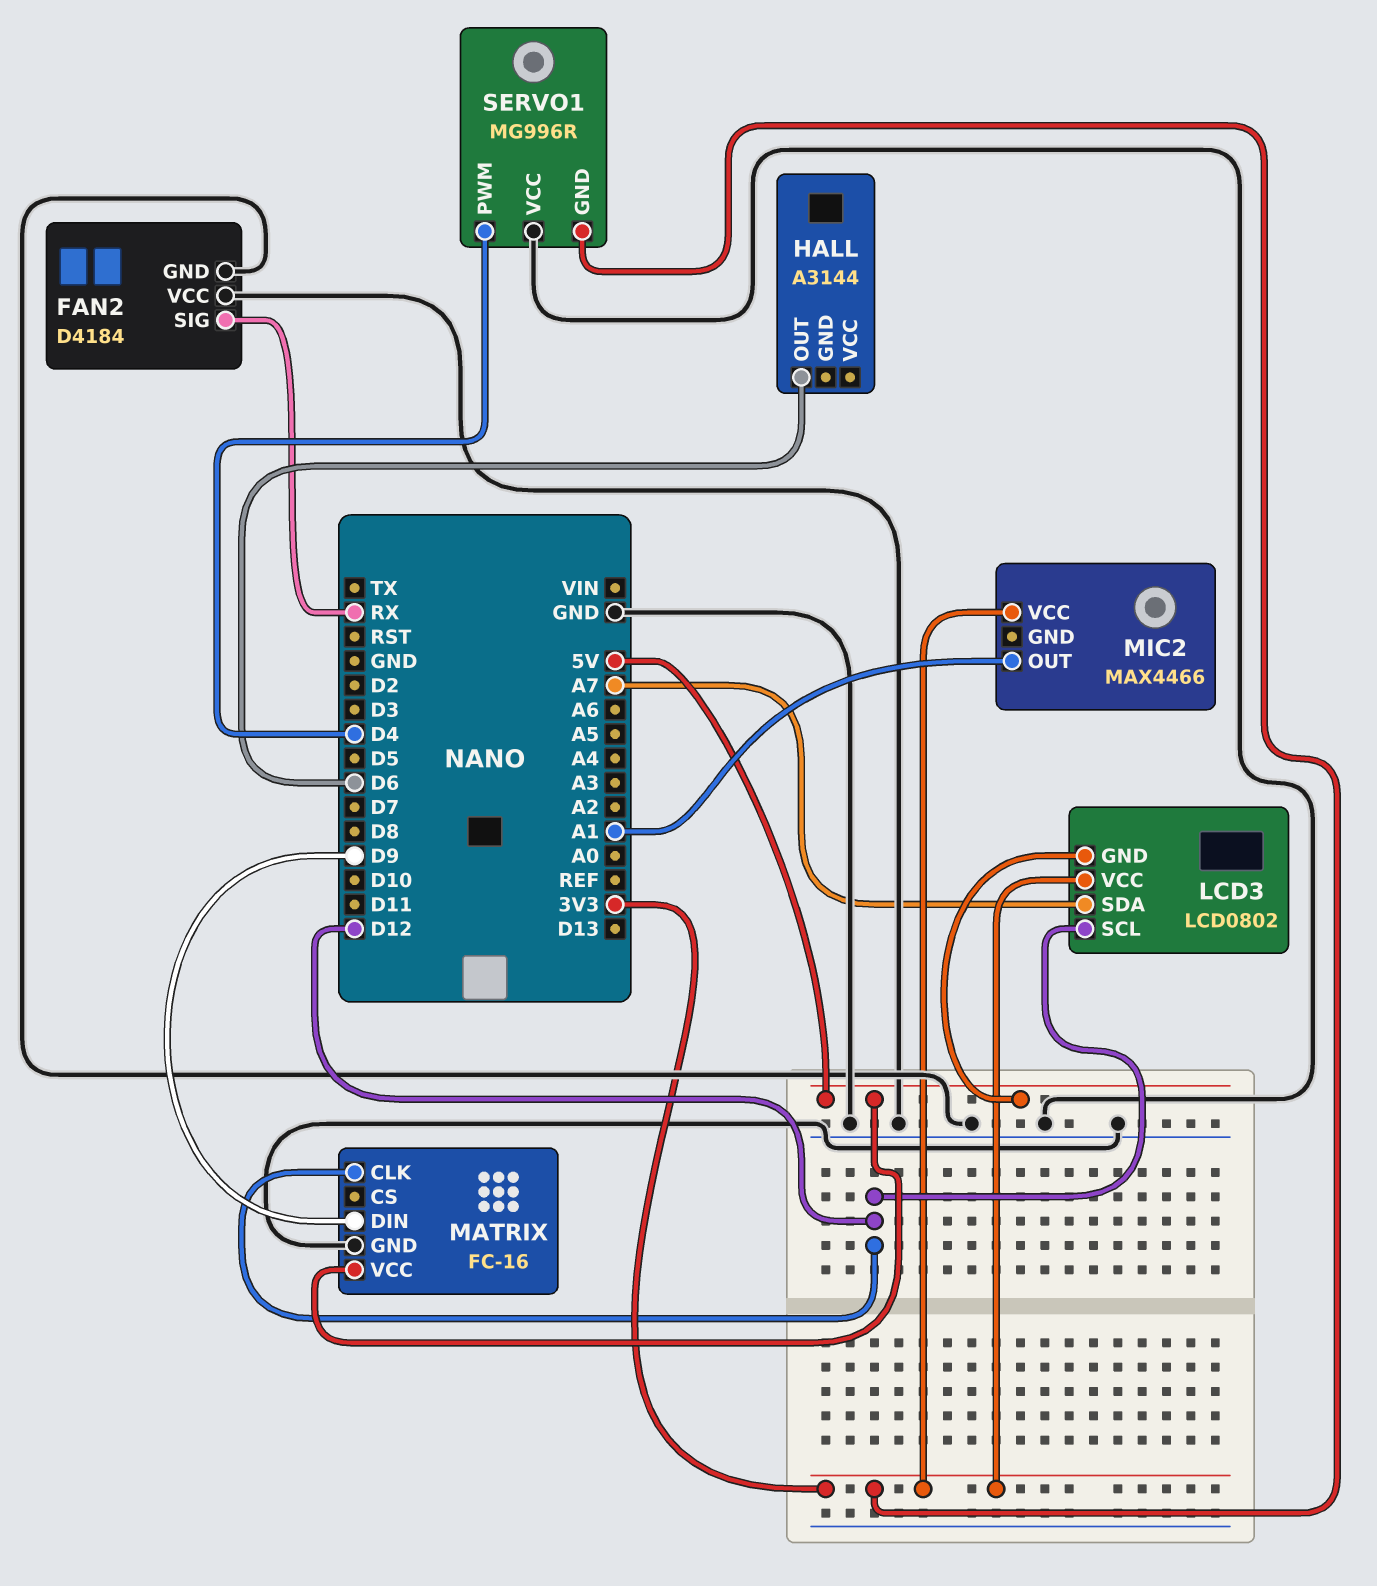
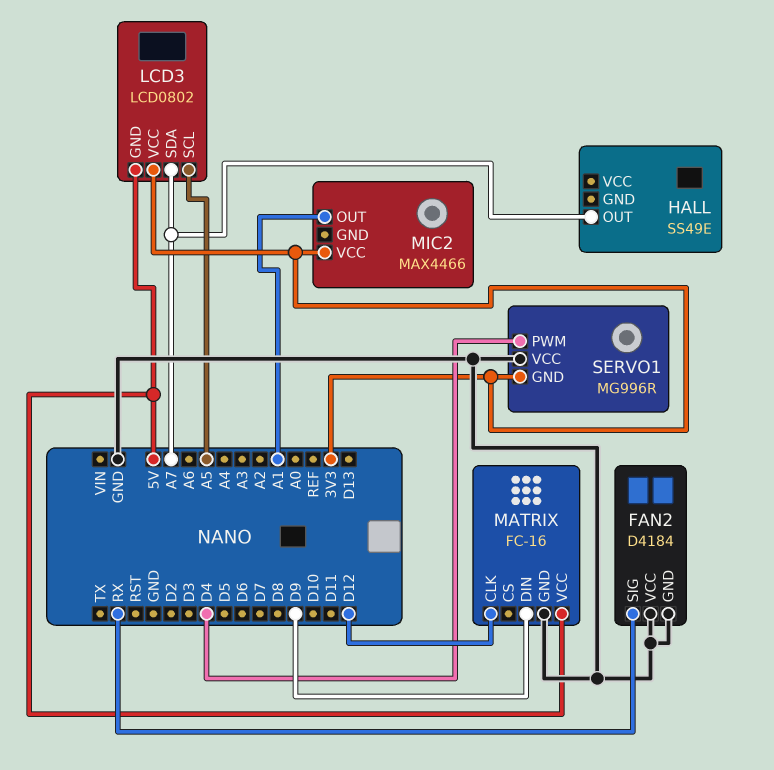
HALL: A3144 -> SS49E
HALL pin OUT: D6 -> A7
LCD3 pin SCL: D12 -> A5

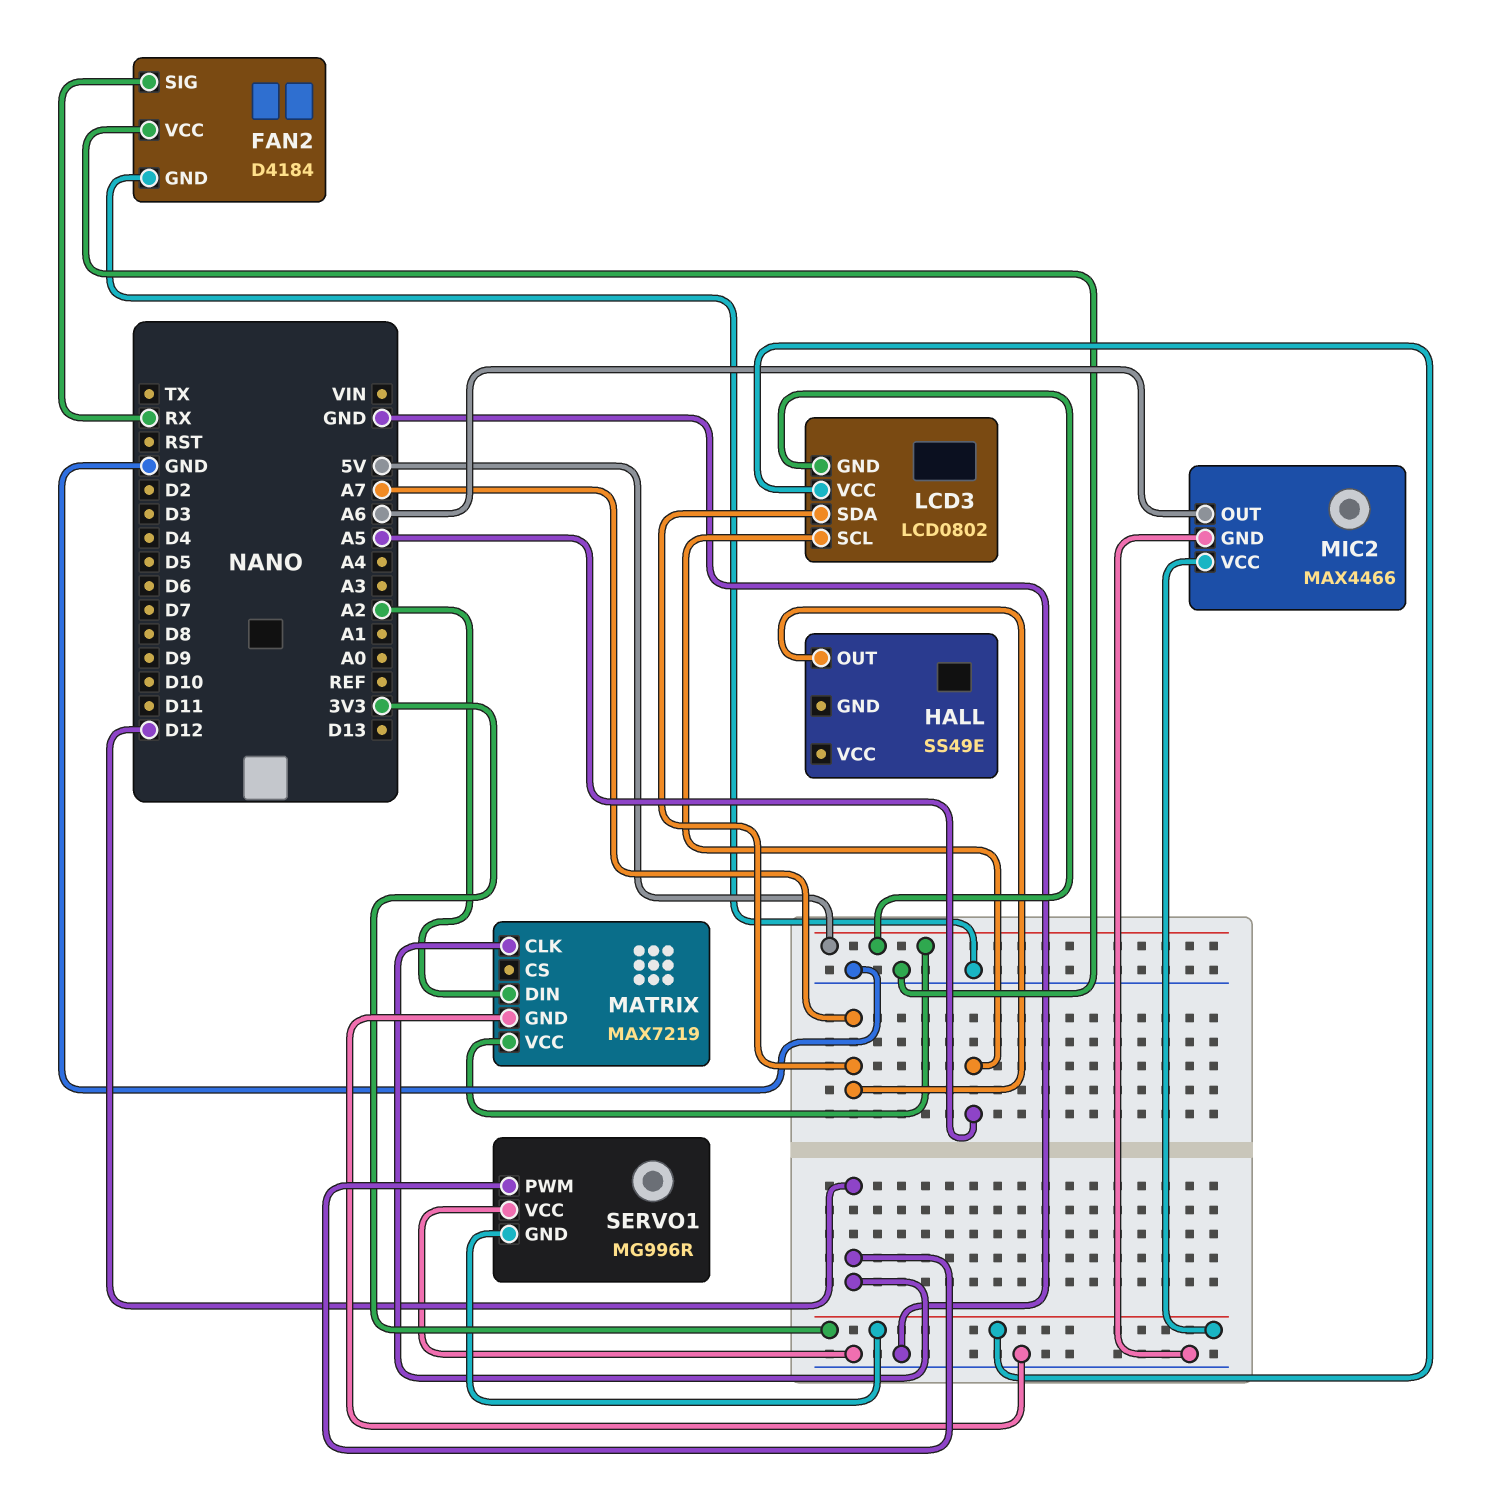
MATRIX: FC-16 -> MAX7219
MATRIX pin DIN: D9 -> A2
MIC2 pin GND: none -> GND
MIC2 pin OUT: A1 -> A6
SERVO1 pin PWM: D4 -> D12

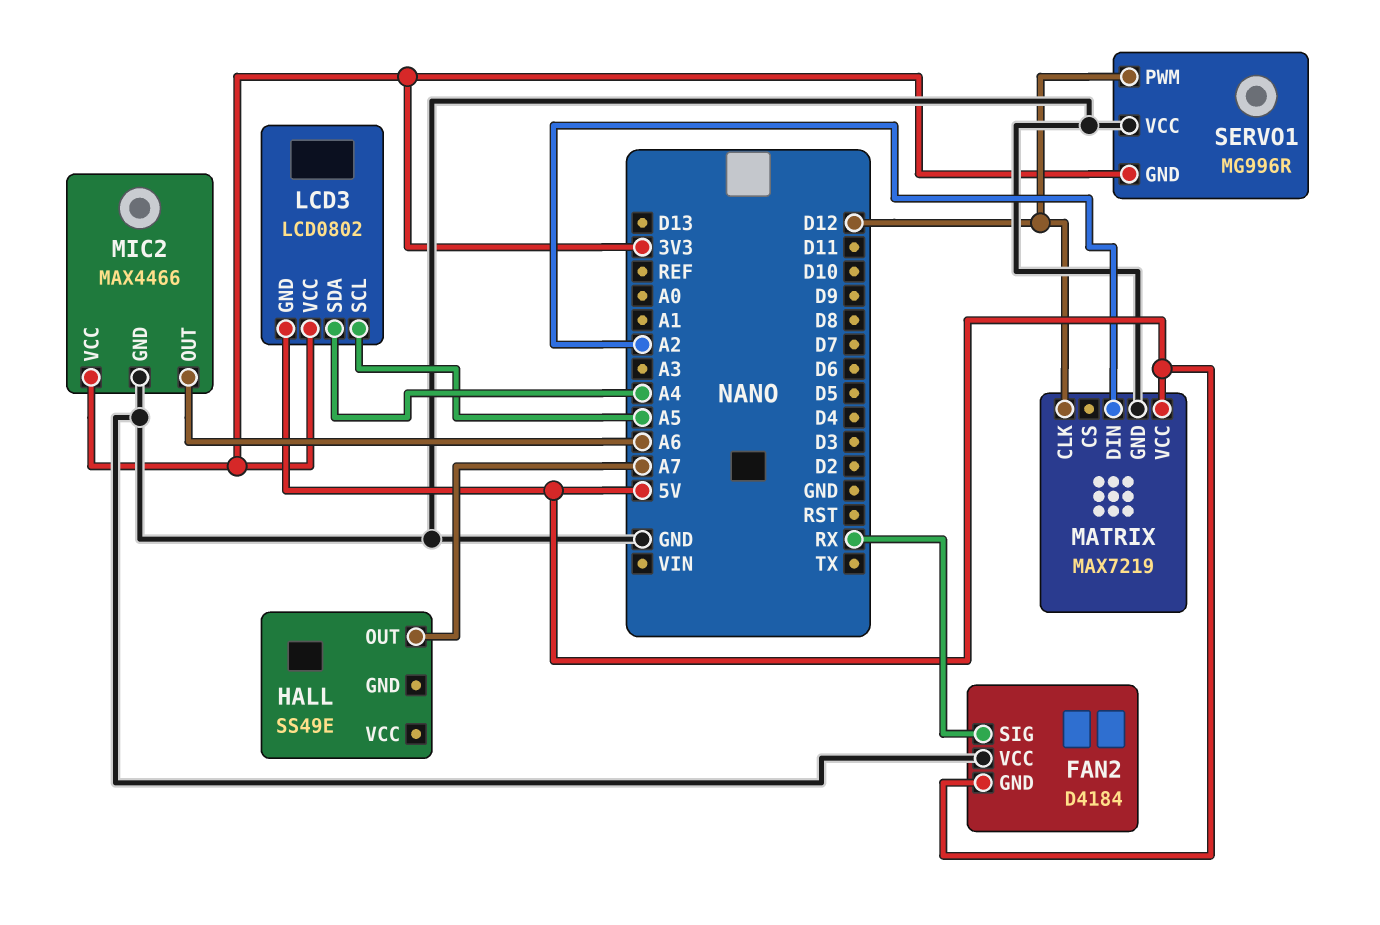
FAN2 pin GND: GND -> 5V
LCD3 pin SDA: A7 -> A4

